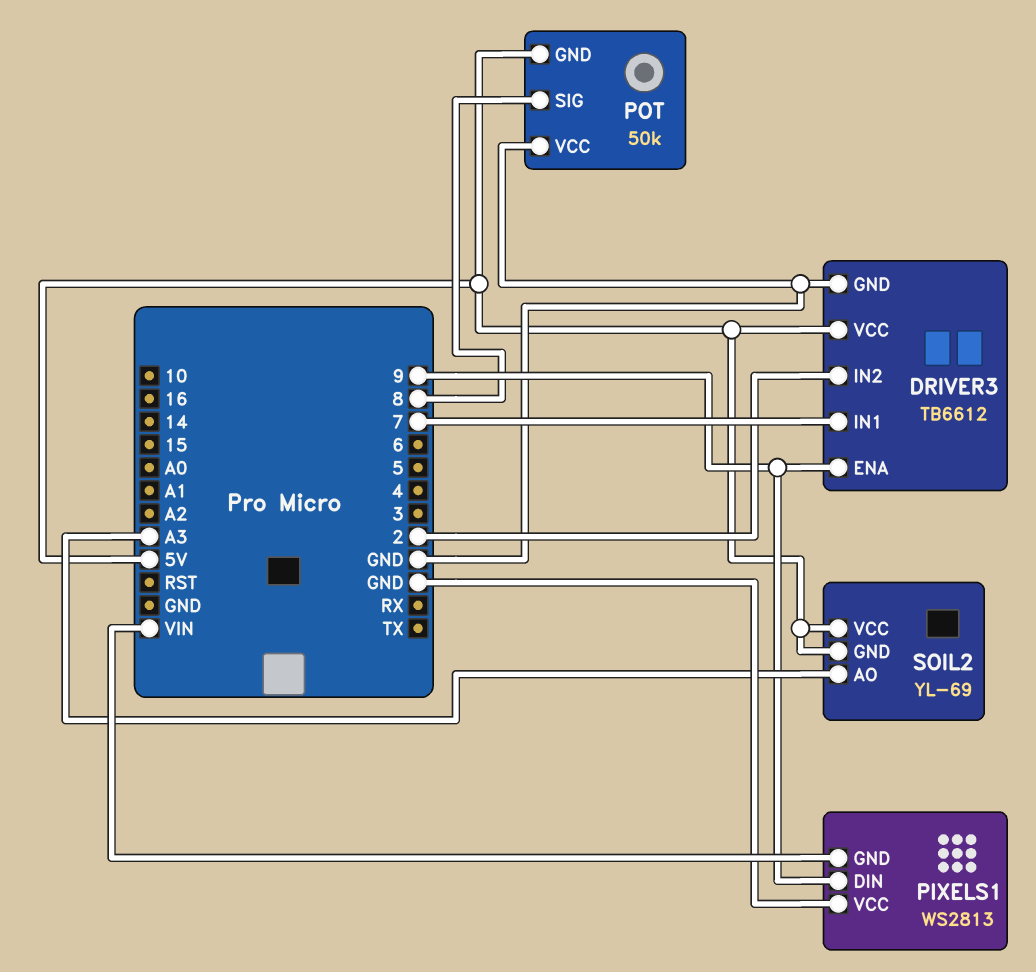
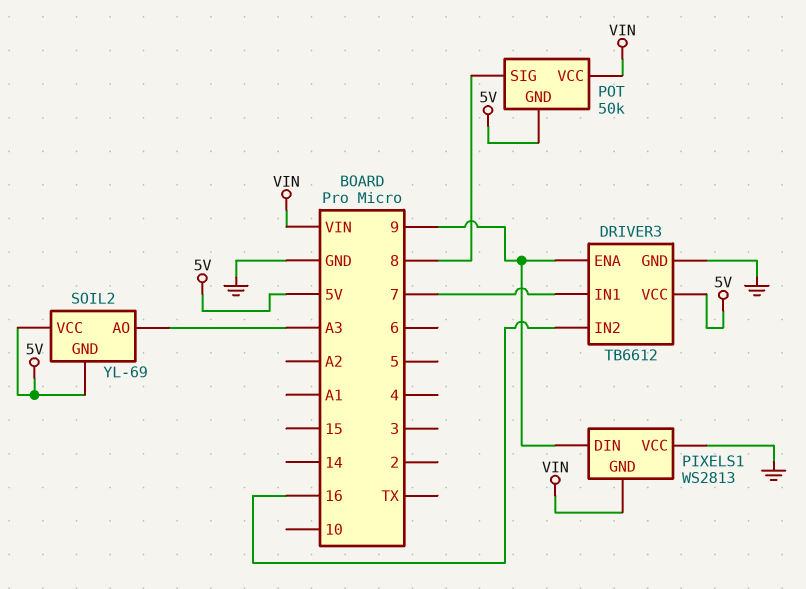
DRIVER3 pin IN2: 2 -> 16
POT pin VCC: GND -> VIN

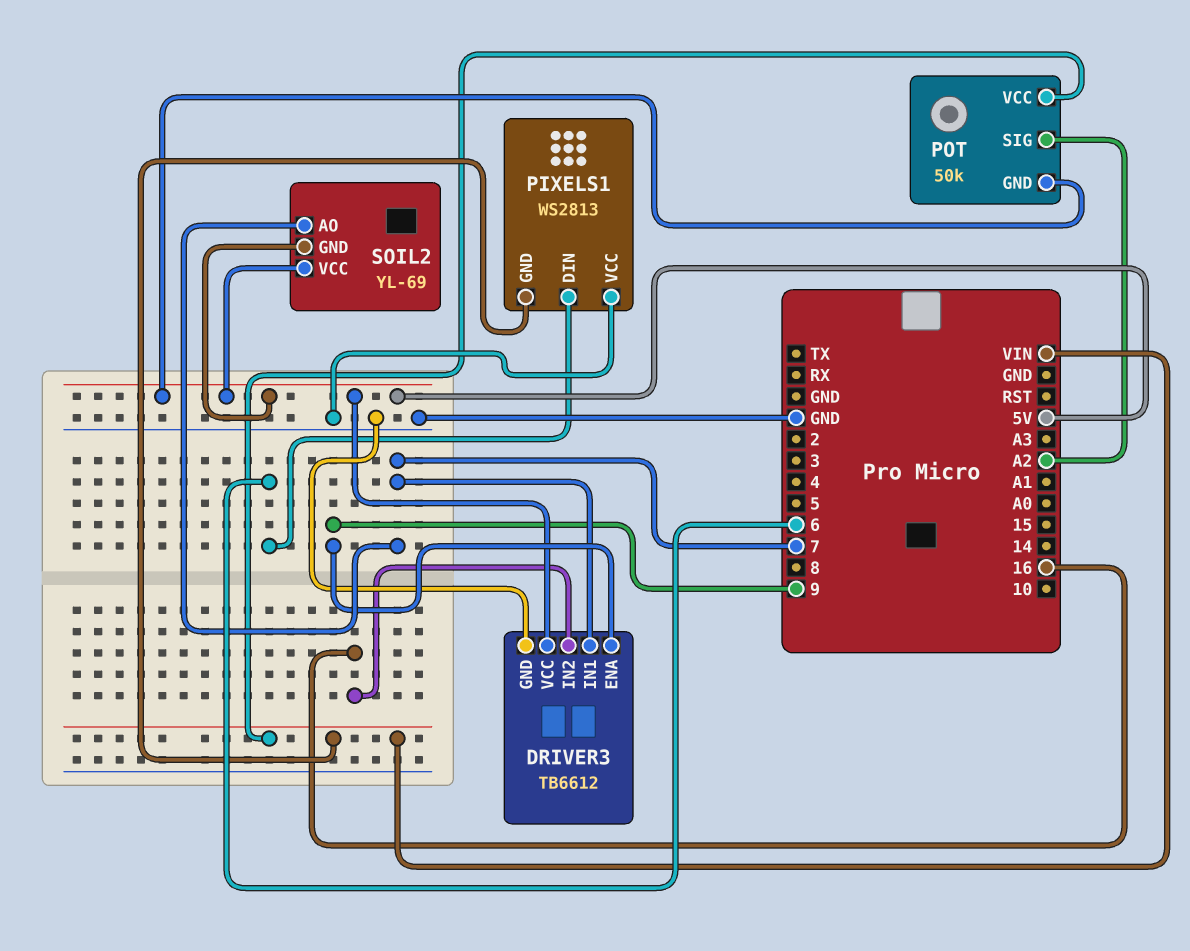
PIXELS1 pin DIN: 9 -> 6
POT pin SIG: 8 -> A2
SOIL2 pin AO: A3 -> 7

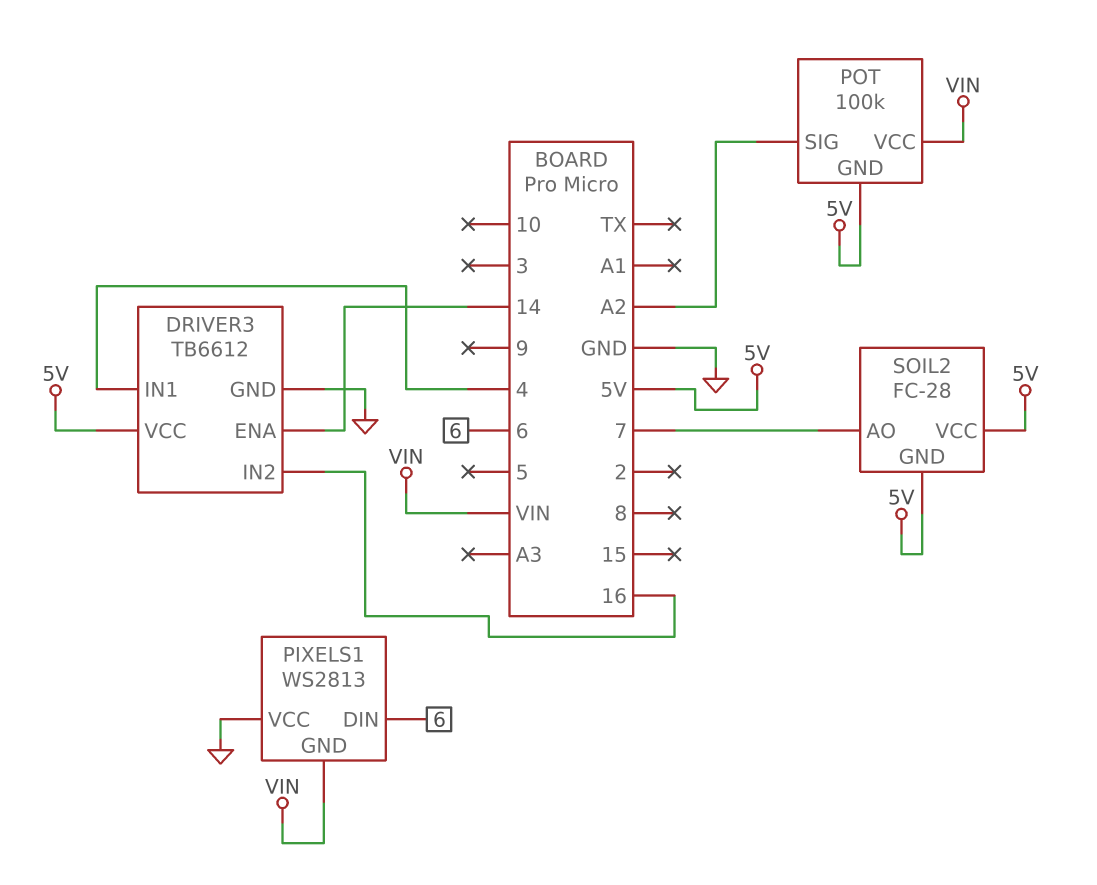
DRIVER3 pin ENA: 9 -> 14
DRIVER3 pin IN1: 7 -> 4
POT: 50k -> 100k
SOIL2: YL-69 -> FC-28

